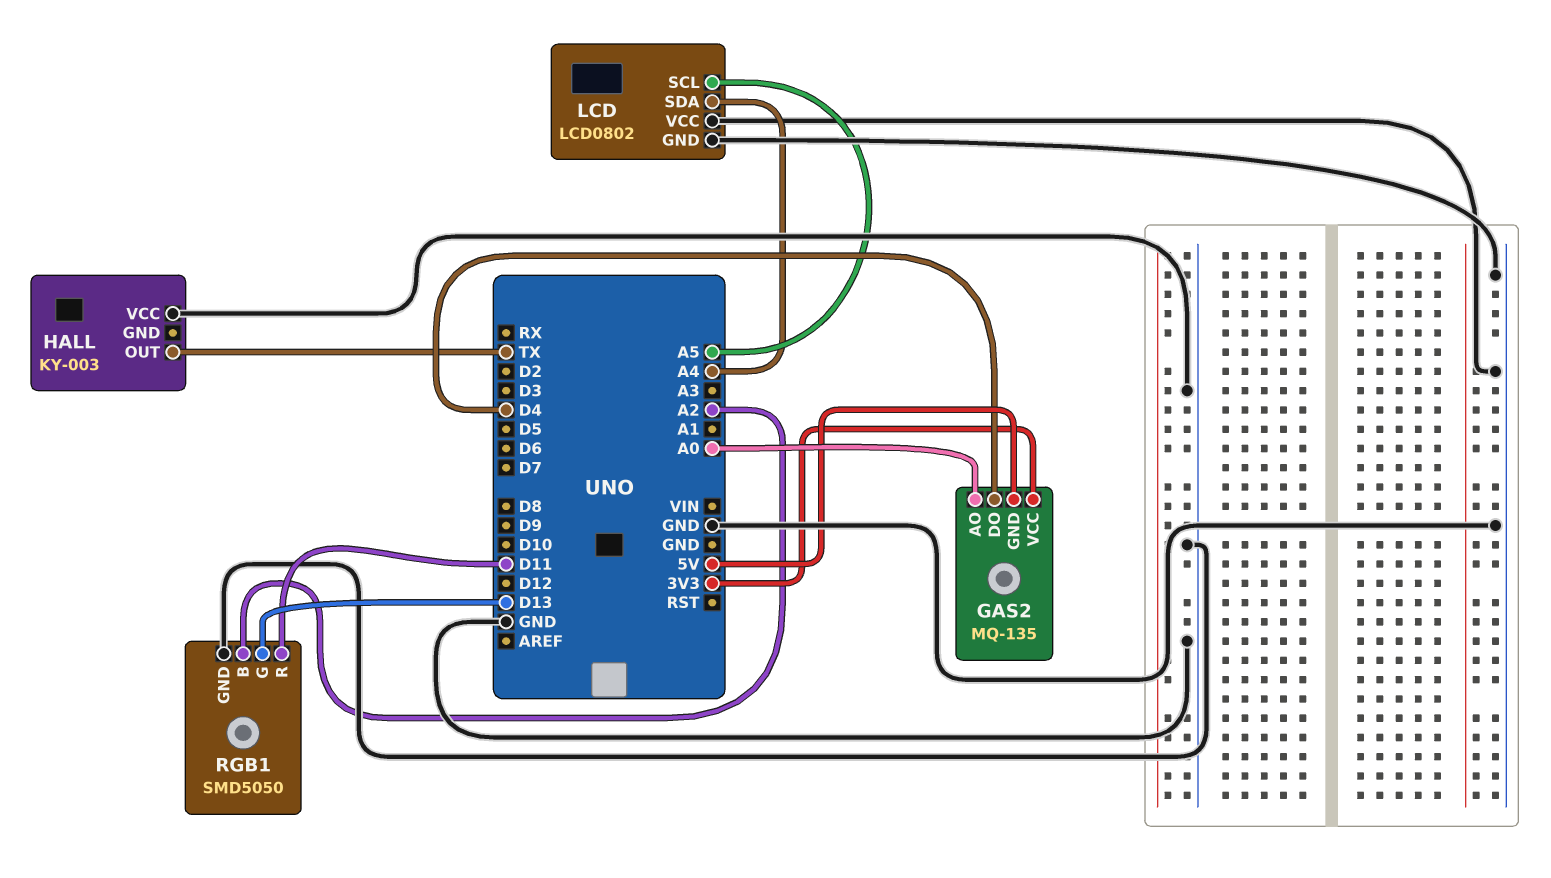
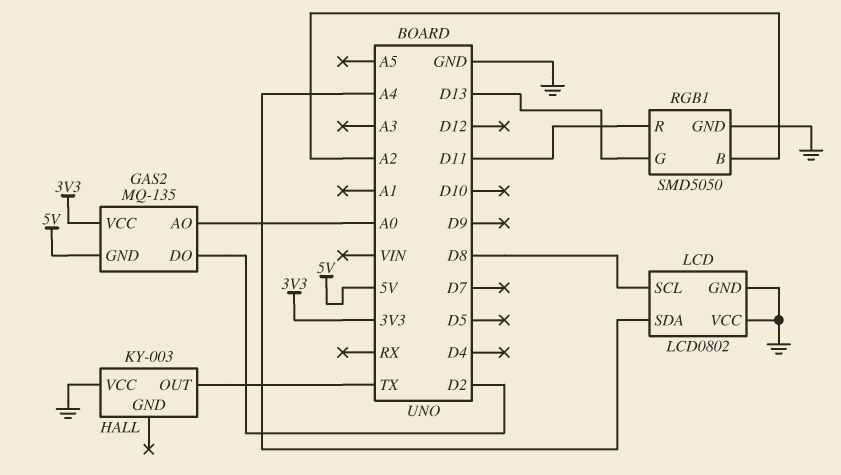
GAS2 pin DO: D4 -> D2
LCD pin SCL: A5 -> D8

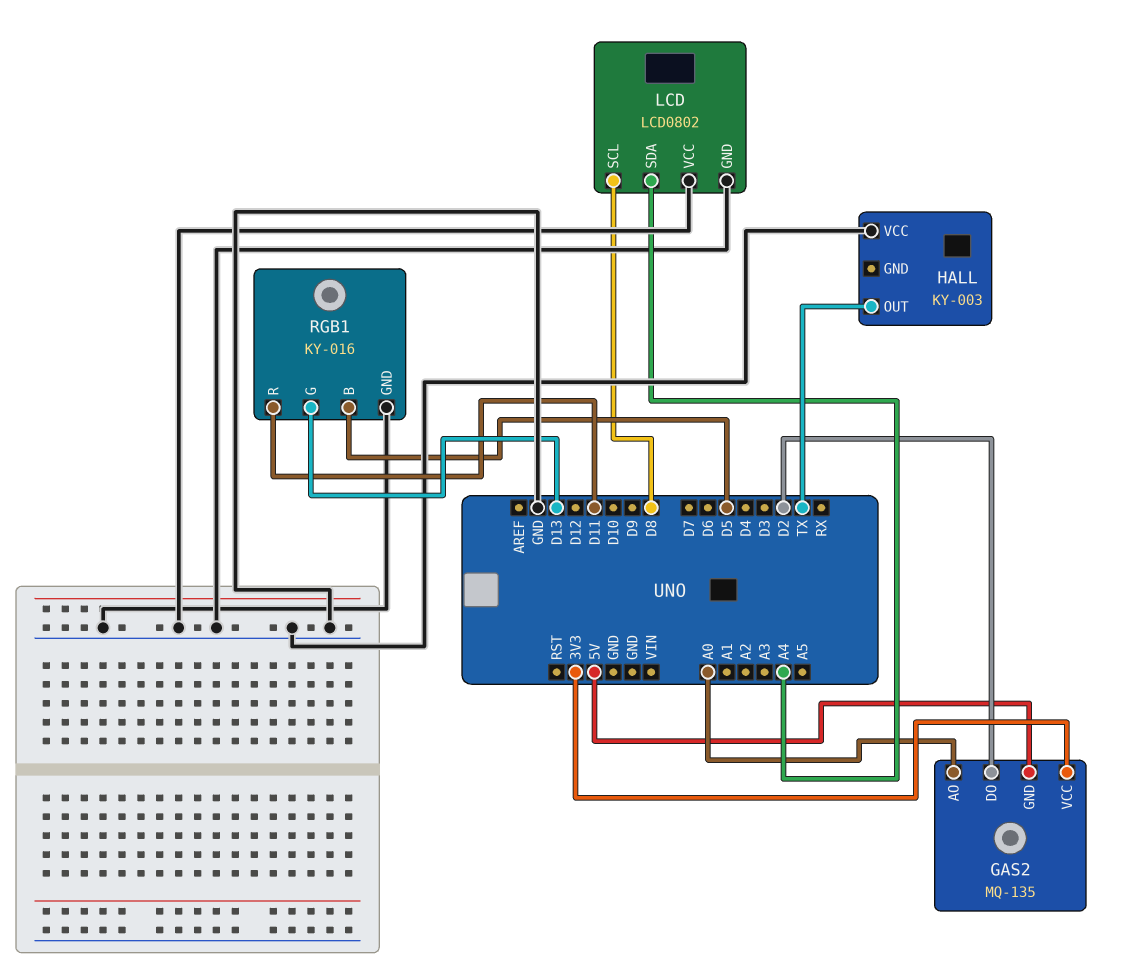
RGB1: SMD5050 -> KY-016
RGB1 pin B: A2 -> D5

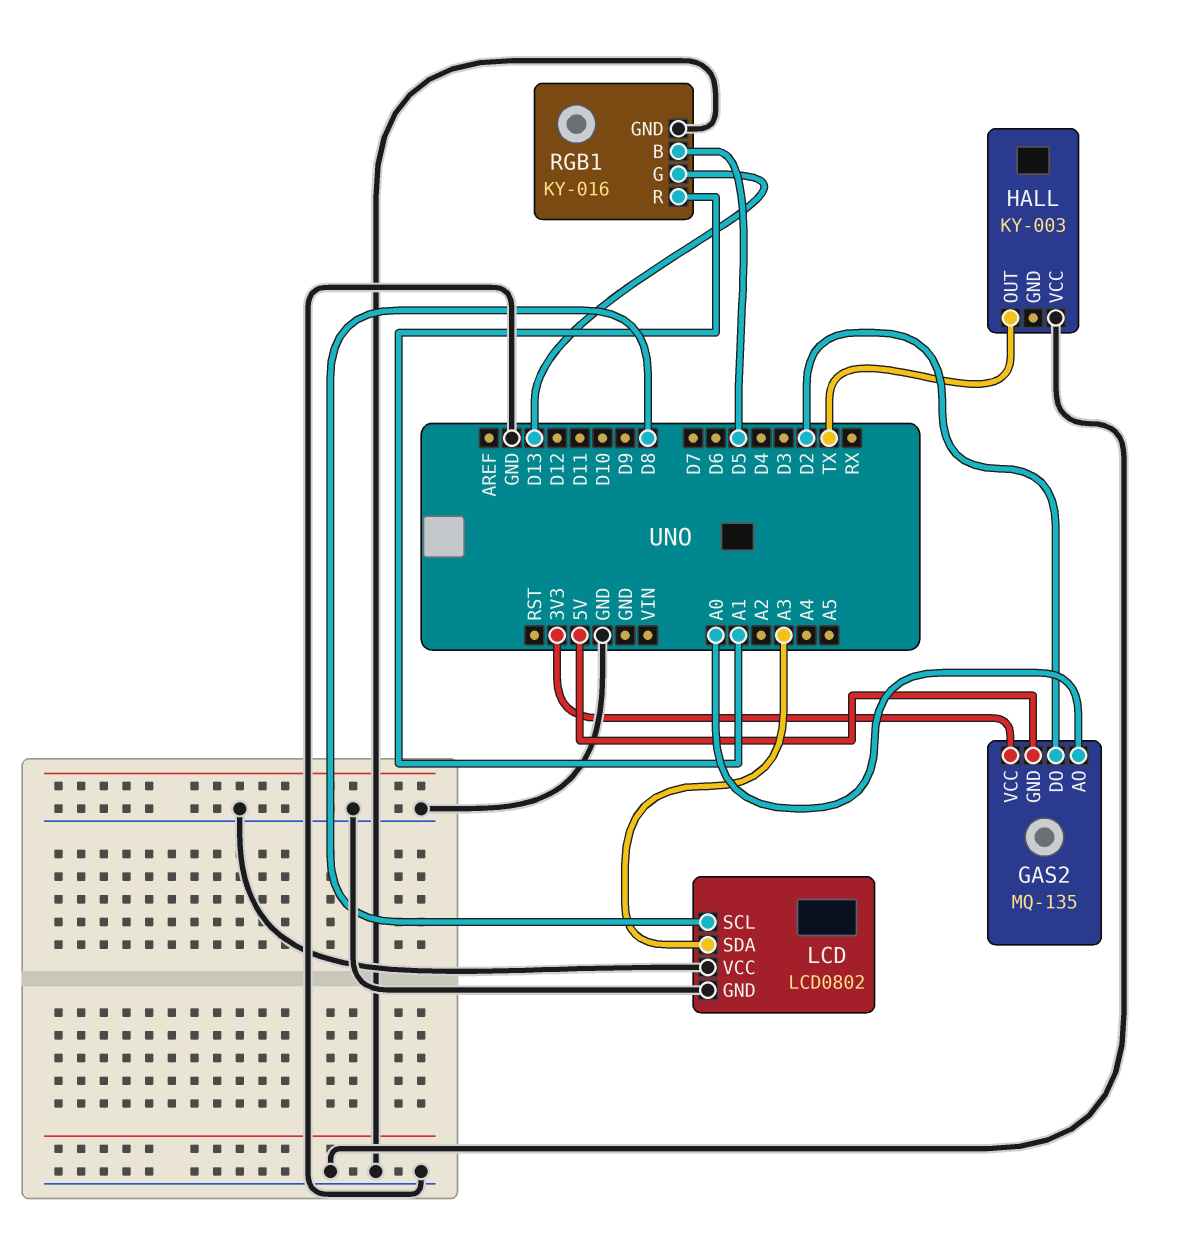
LCD pin SDA: A4 -> A3
RGB1 pin R: D11 -> A1

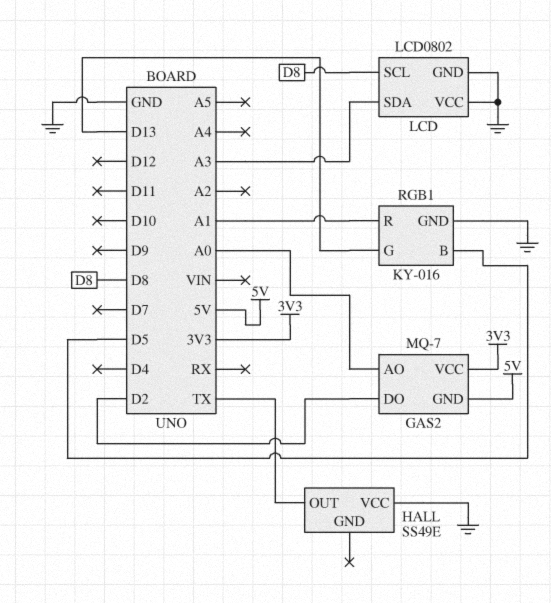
GAS2: MQ-135 -> MQ-7
HALL: KY-003 -> SS49E

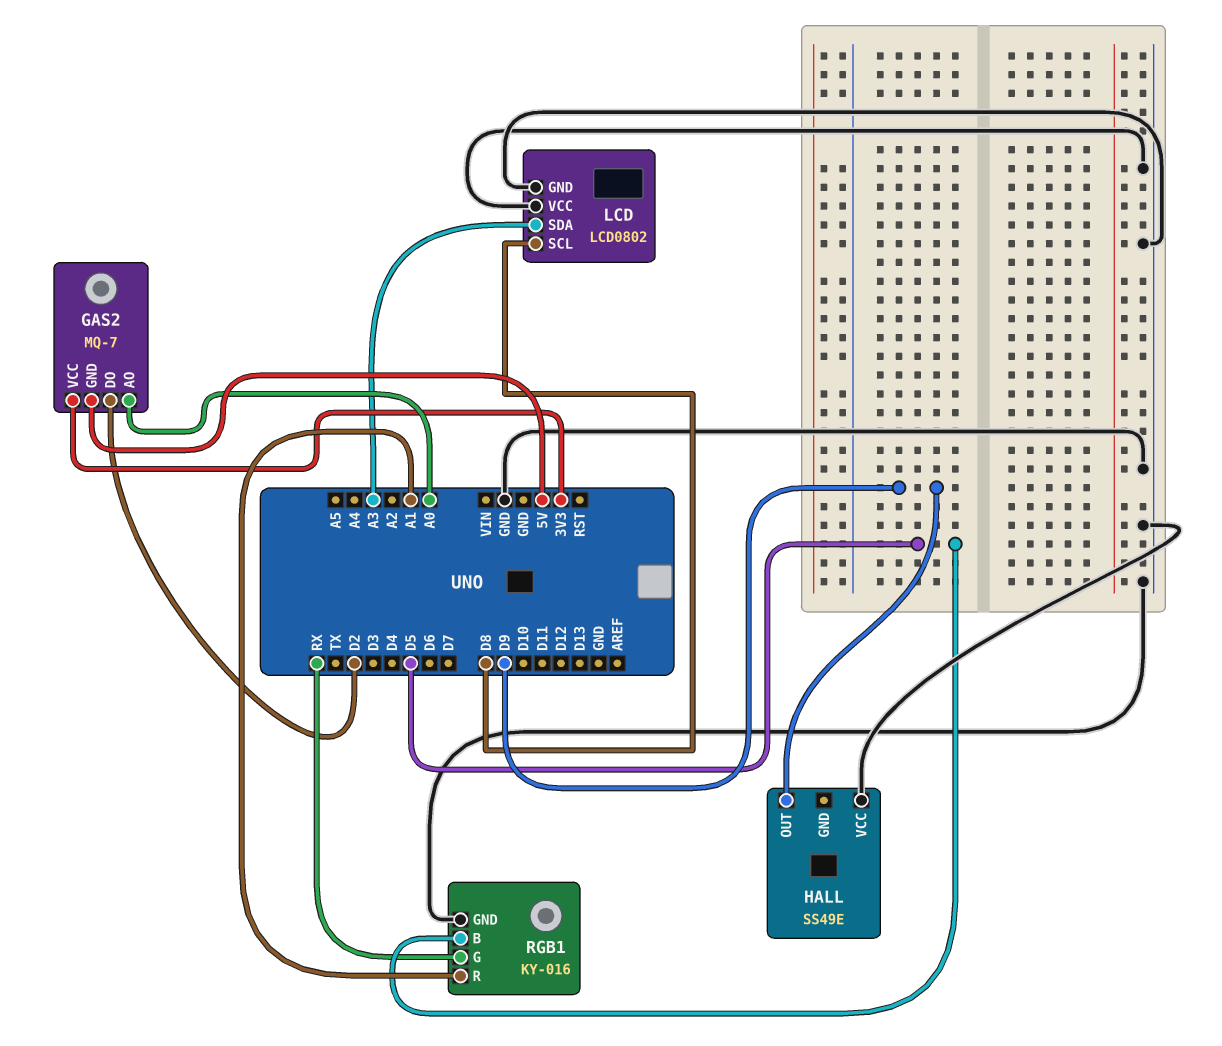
HALL pin OUT: TX -> D9
RGB1 pin G: D13 -> RX

